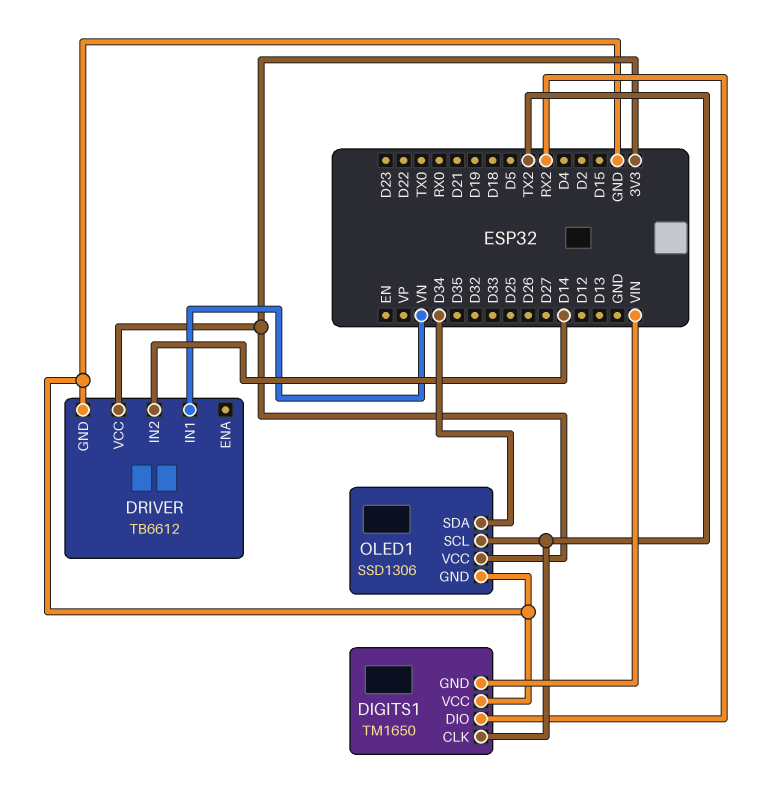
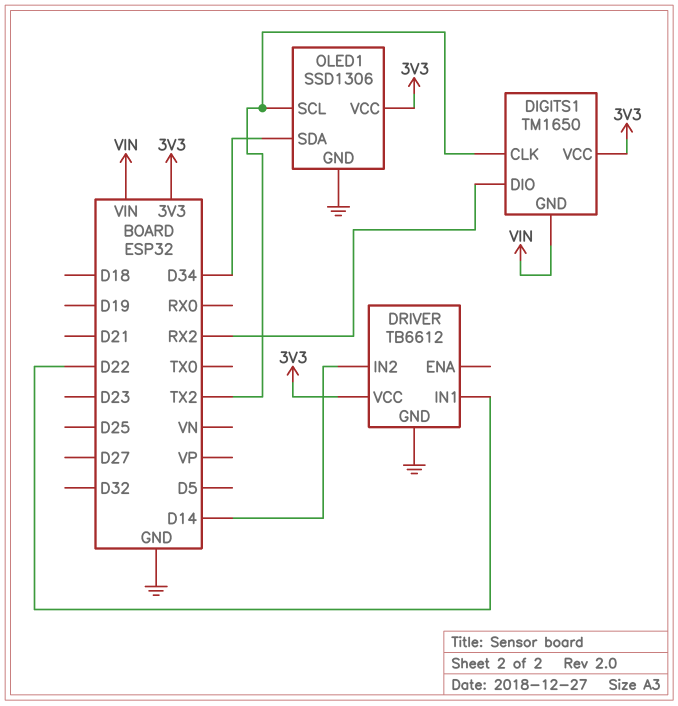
DIGITS1 pin VCC: GND -> 3V3
DRIVER pin IN1: VN -> D22

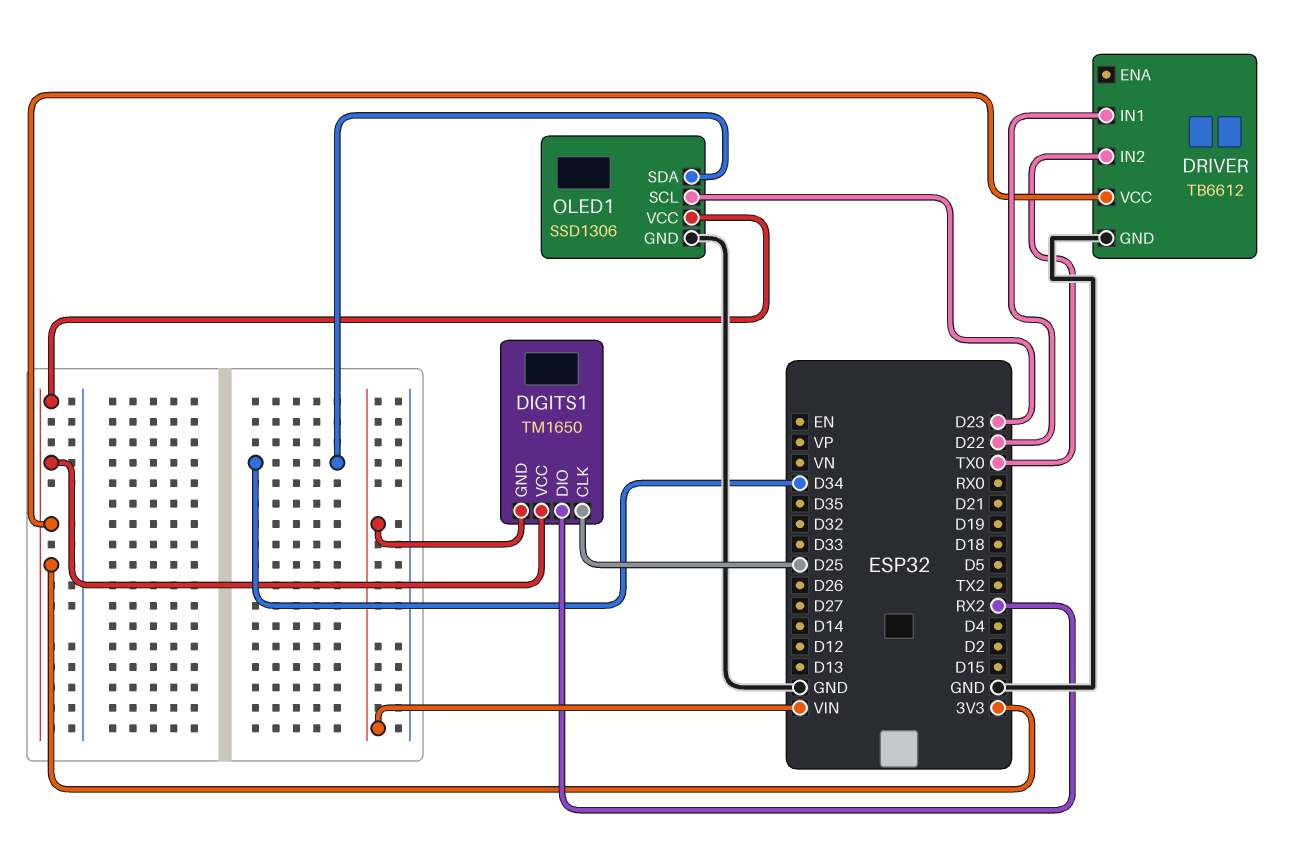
DIGITS1 pin CLK: TX2 -> D25
DRIVER pin IN2: D14 -> TX0
OLED1 pin SCL: TX2 -> D23

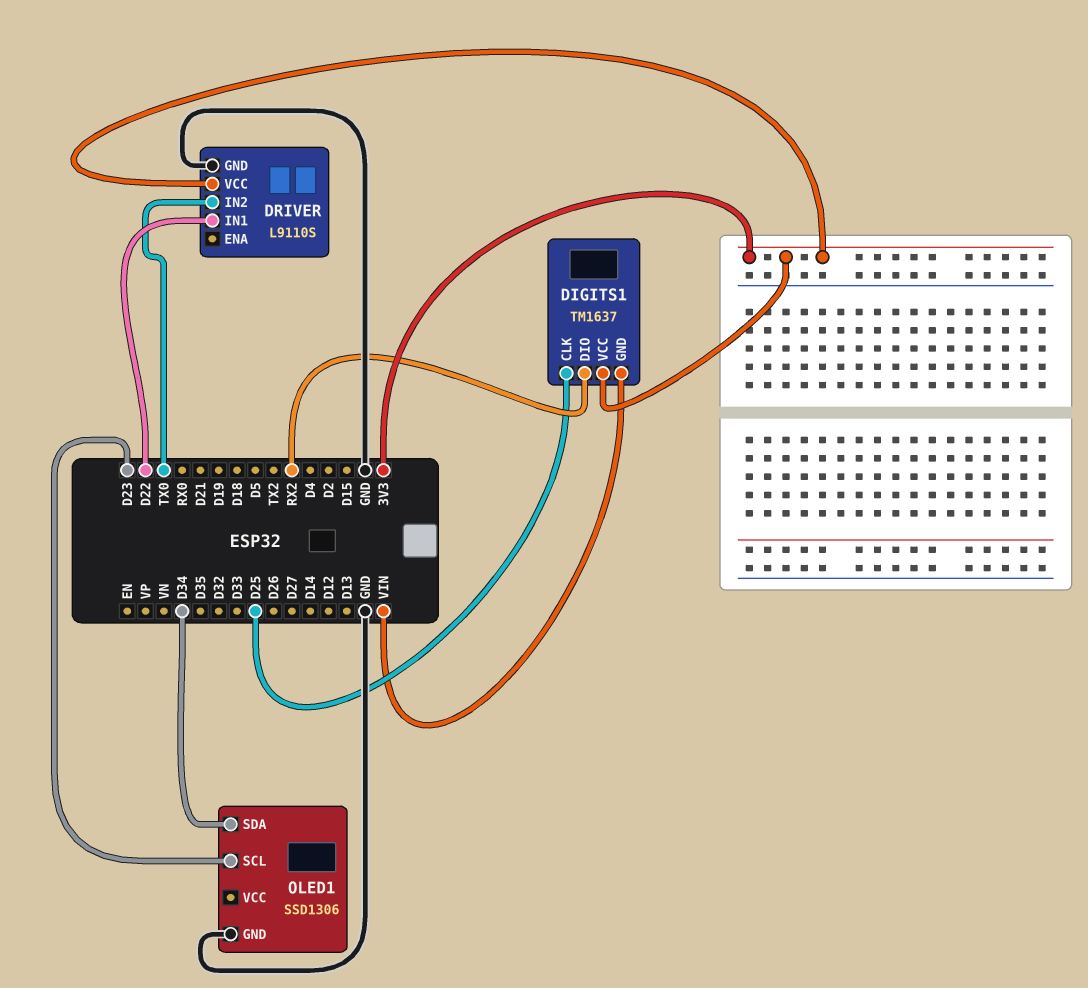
DIGITS1: TM1650 -> TM1637
DRIVER: TB6612 -> L9110S
OLED1 pin VCC: 3V3 -> none

